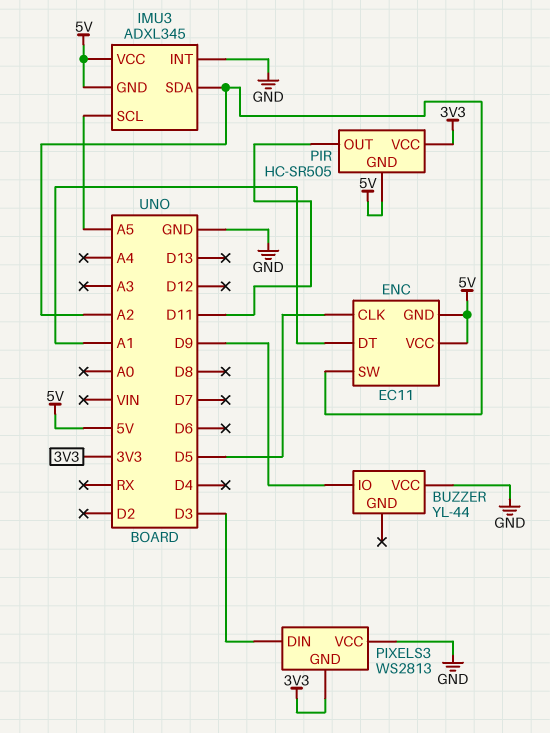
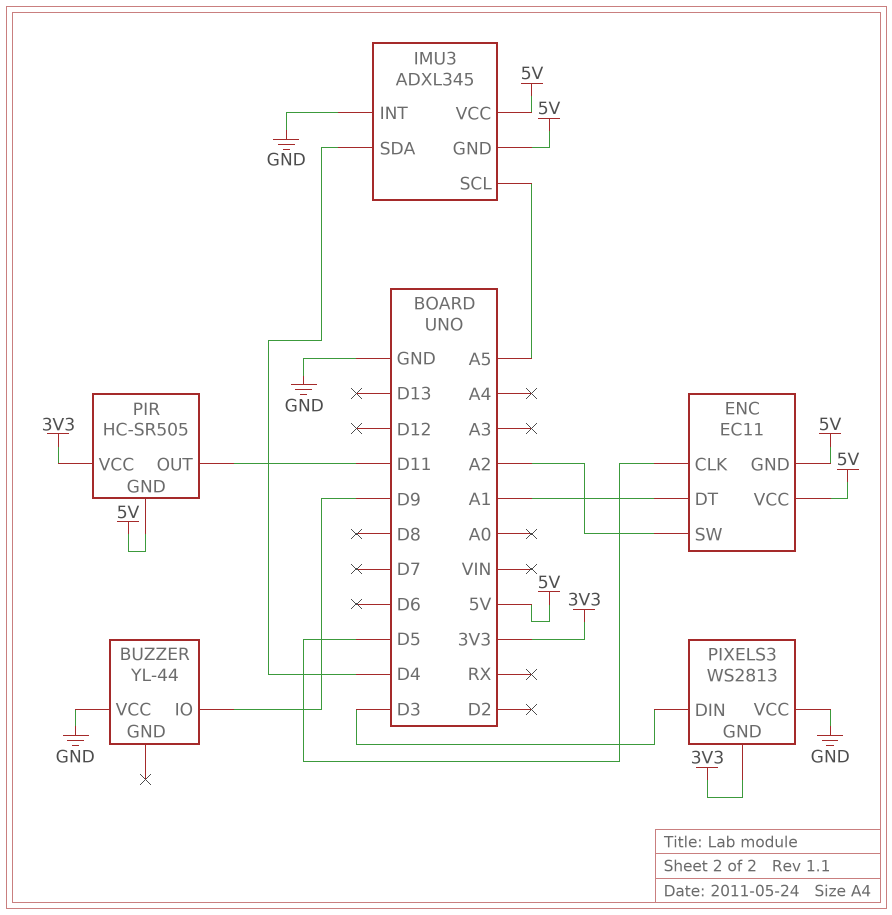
IMU3 pin SDA: A2 -> D4

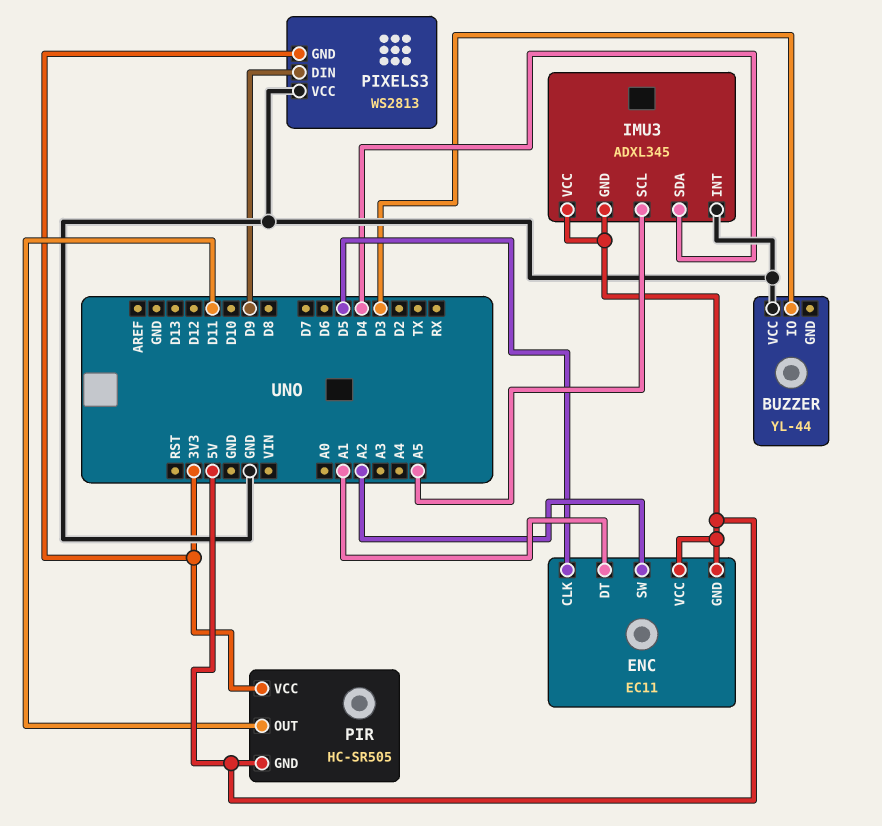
BUZZER pin IO: D9 -> D3
PIXELS3 pin DIN: D3 -> D9

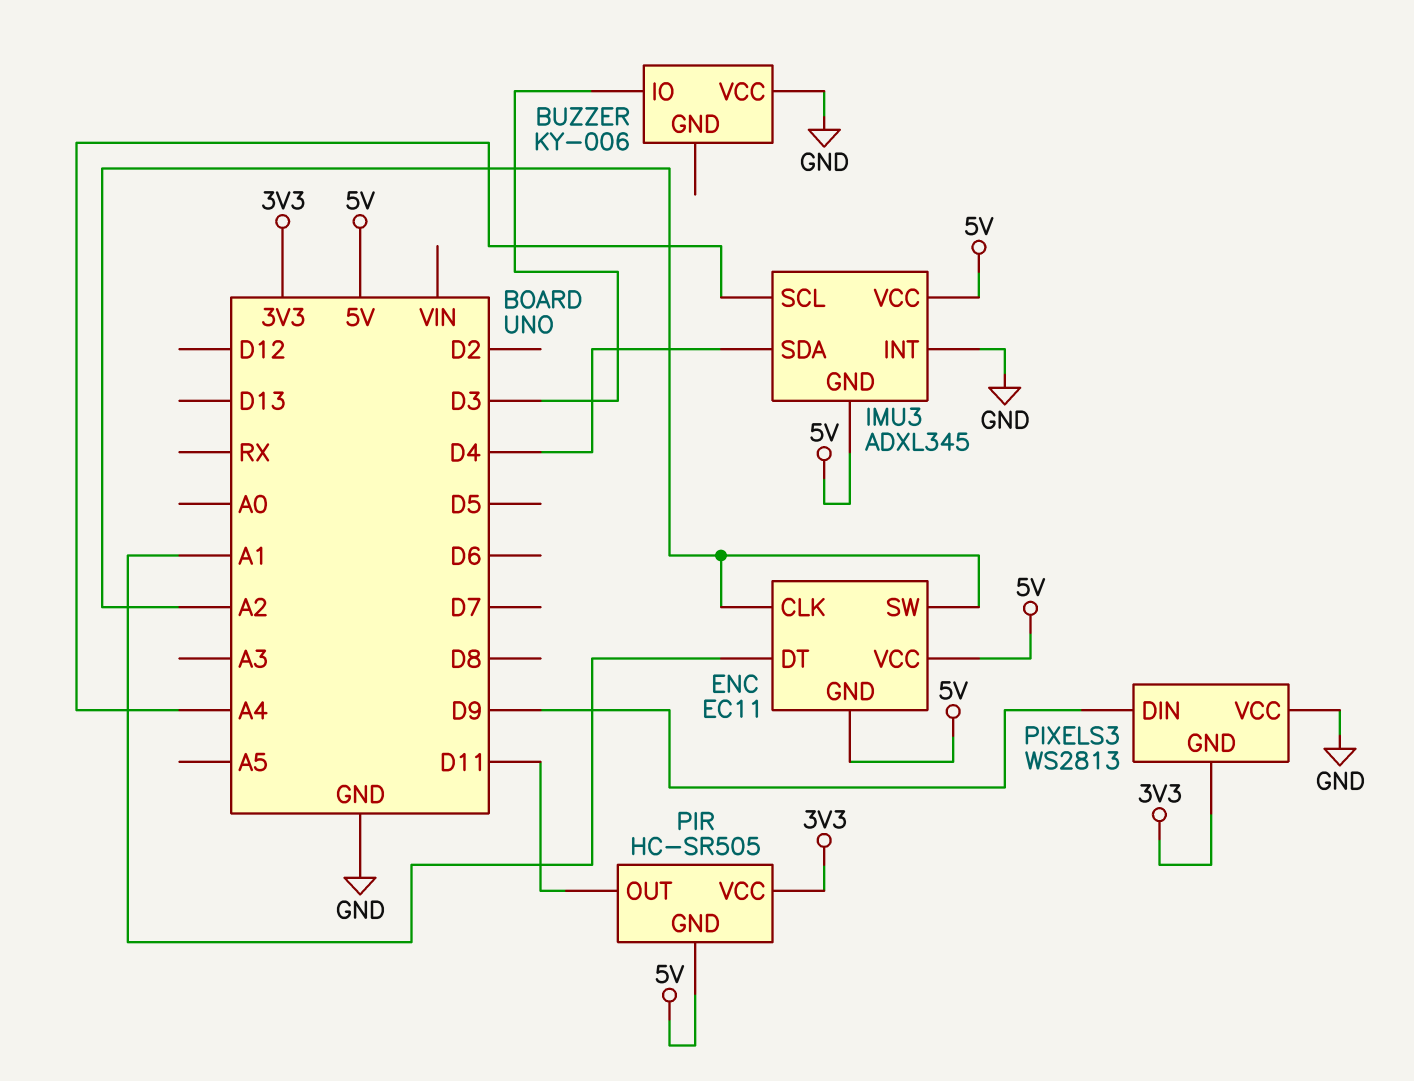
BUZZER: YL-44 -> KY-006
ENC pin CLK: D5 -> A2
IMU3 pin SCL: A5 -> A4

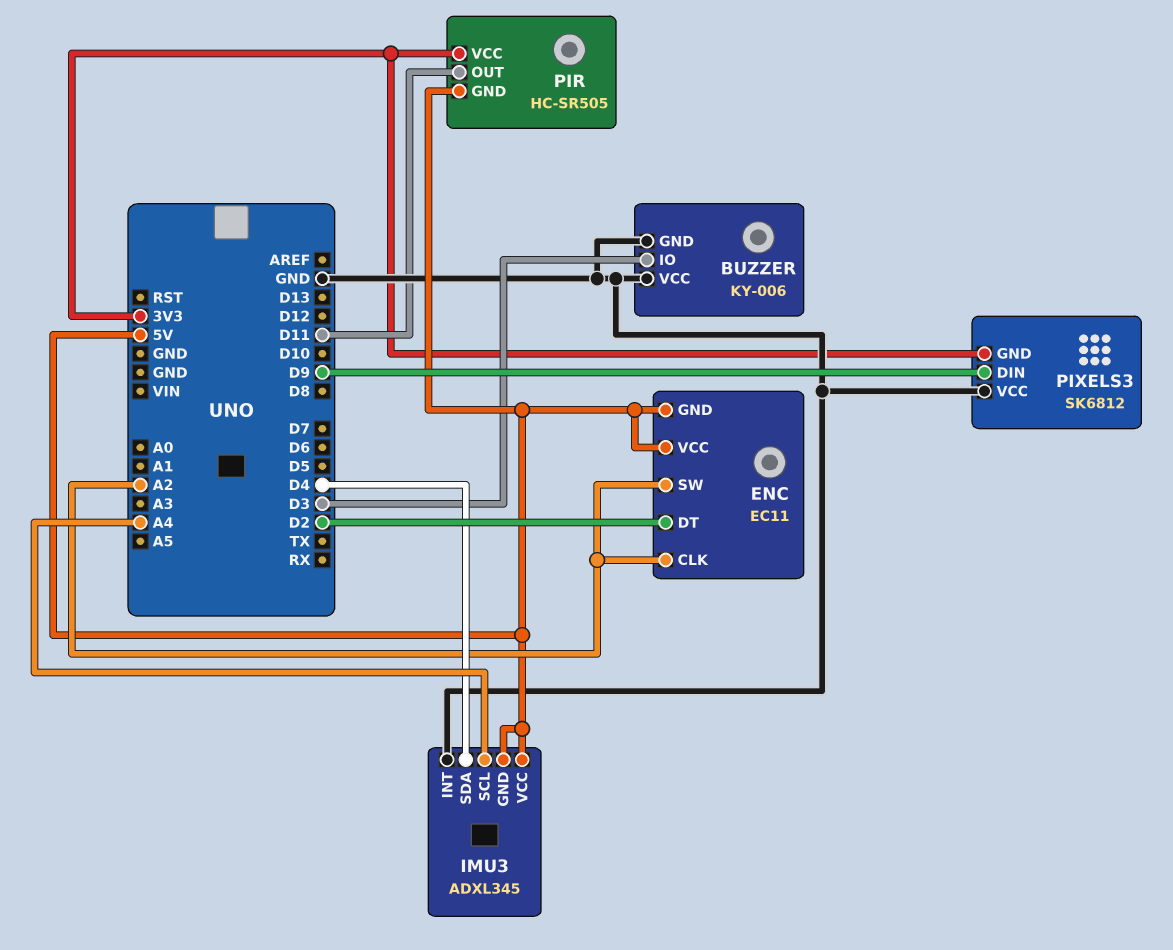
BUZZER pin GND: none -> GND
ENC pin DT: A1 -> D2
PIXELS3: WS2813 -> SK6812

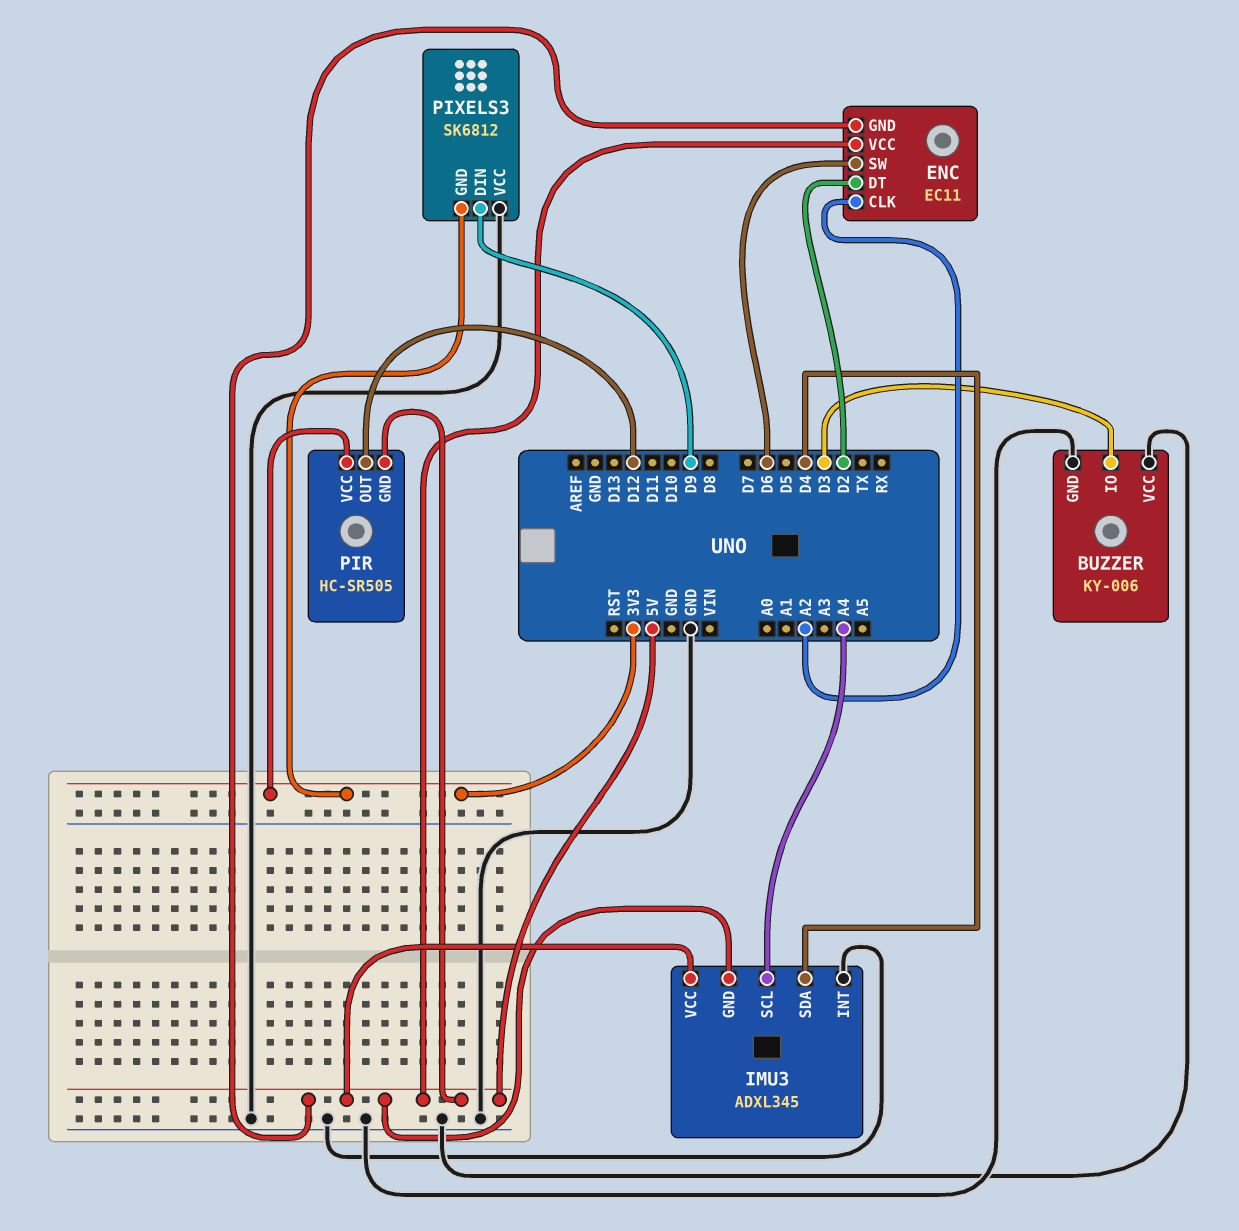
ENC pin SW: A2 -> D6
PIR pin OUT: D11 -> D12

